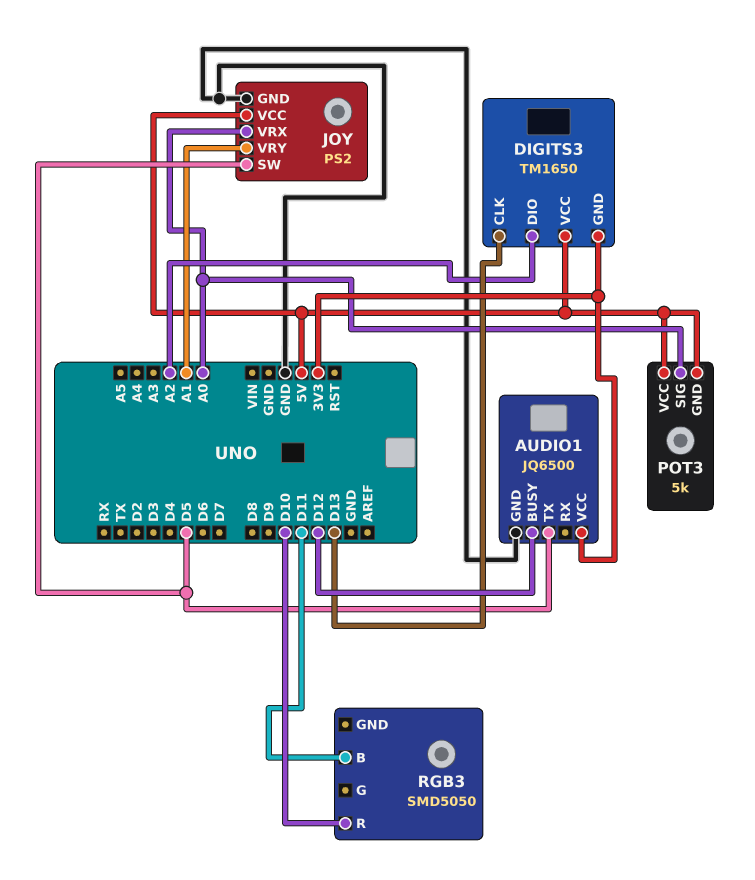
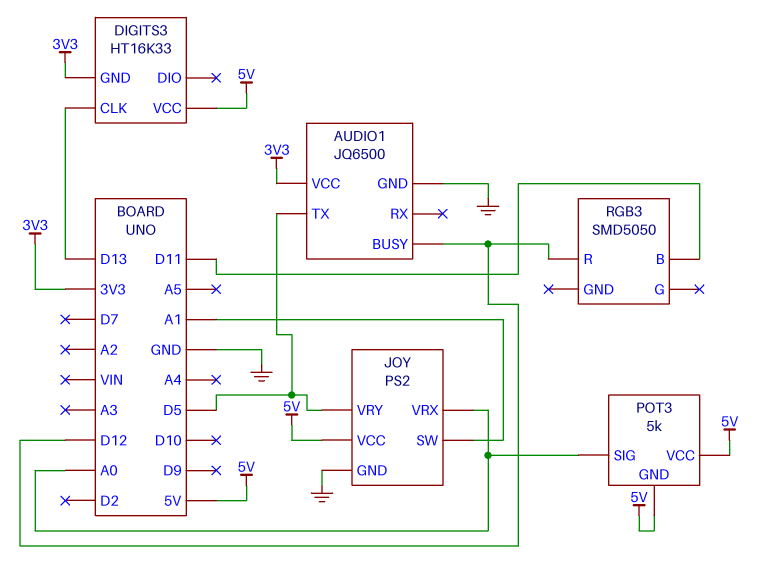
DIGITS3: TM1650 -> HT16K33
DIGITS3 pin DIO: A2 -> none
JOY pin SW: D5 -> A1
JOY pin VRY: A1 -> D5
RGB3 pin R: D10 -> D12

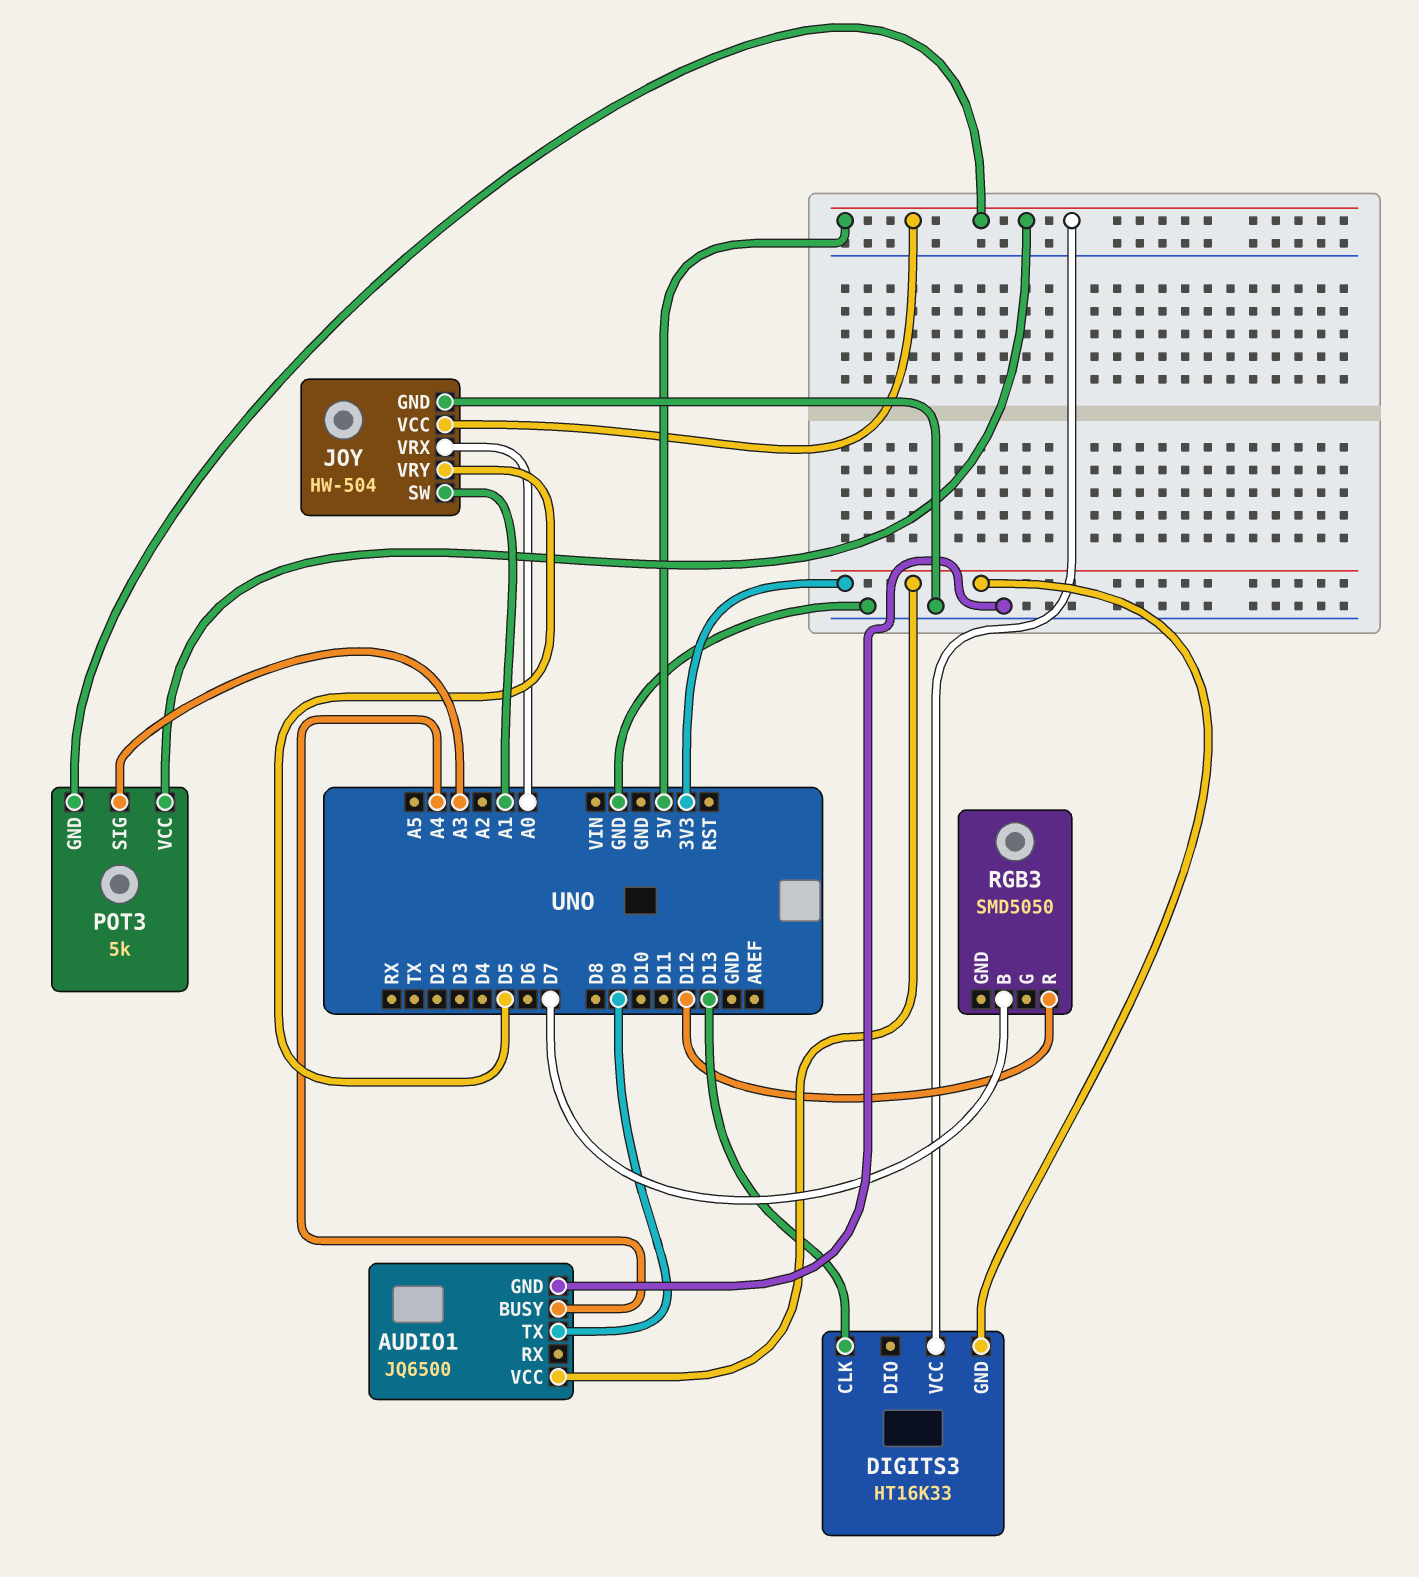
AUDIO1 pin BUSY: D12 -> A4
AUDIO1 pin TX: D5 -> D9
JOY: PS2 -> HW-504
POT3 pin SIG: A0 -> A3
RGB3 pin B: D11 -> D7

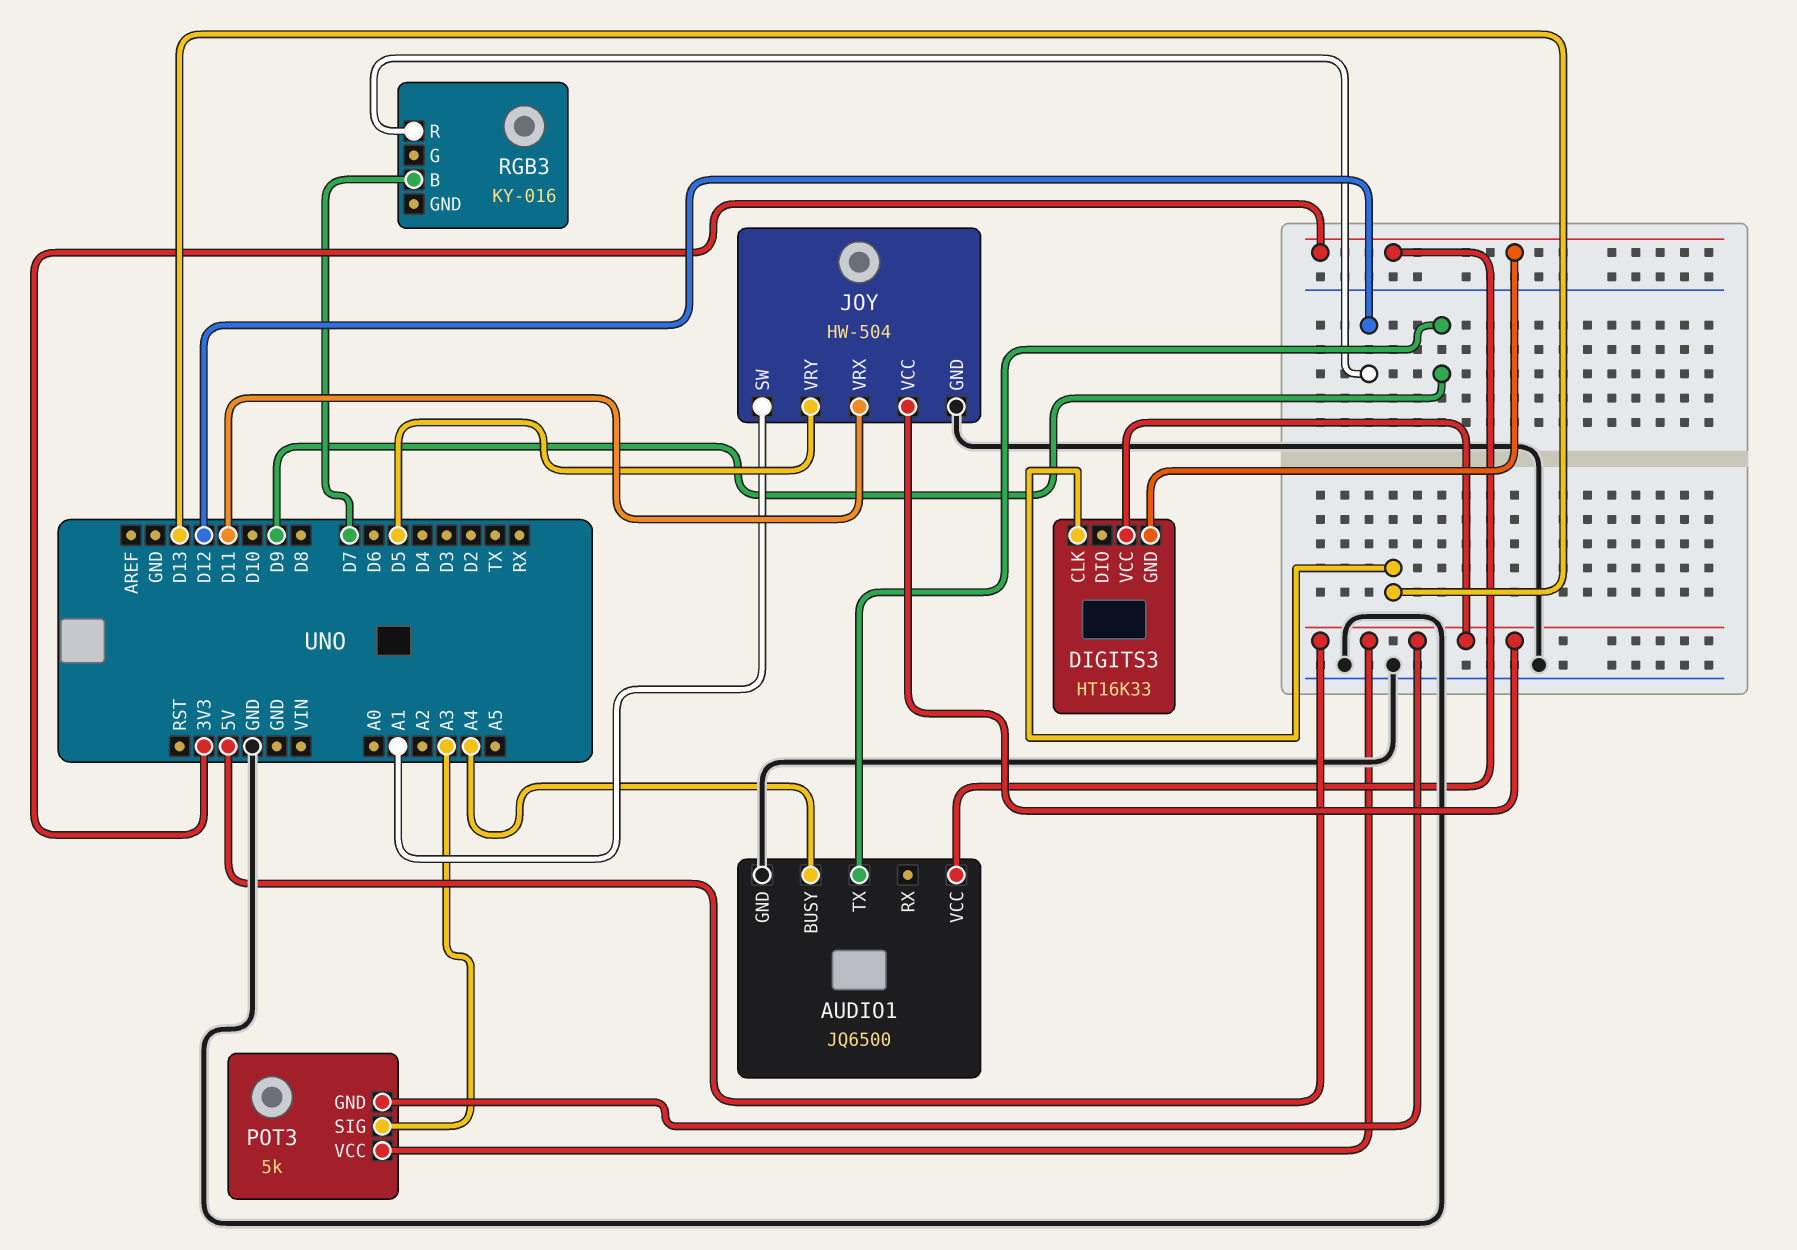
JOY pin VRX: A0 -> D11
RGB3: SMD5050 -> KY-016

